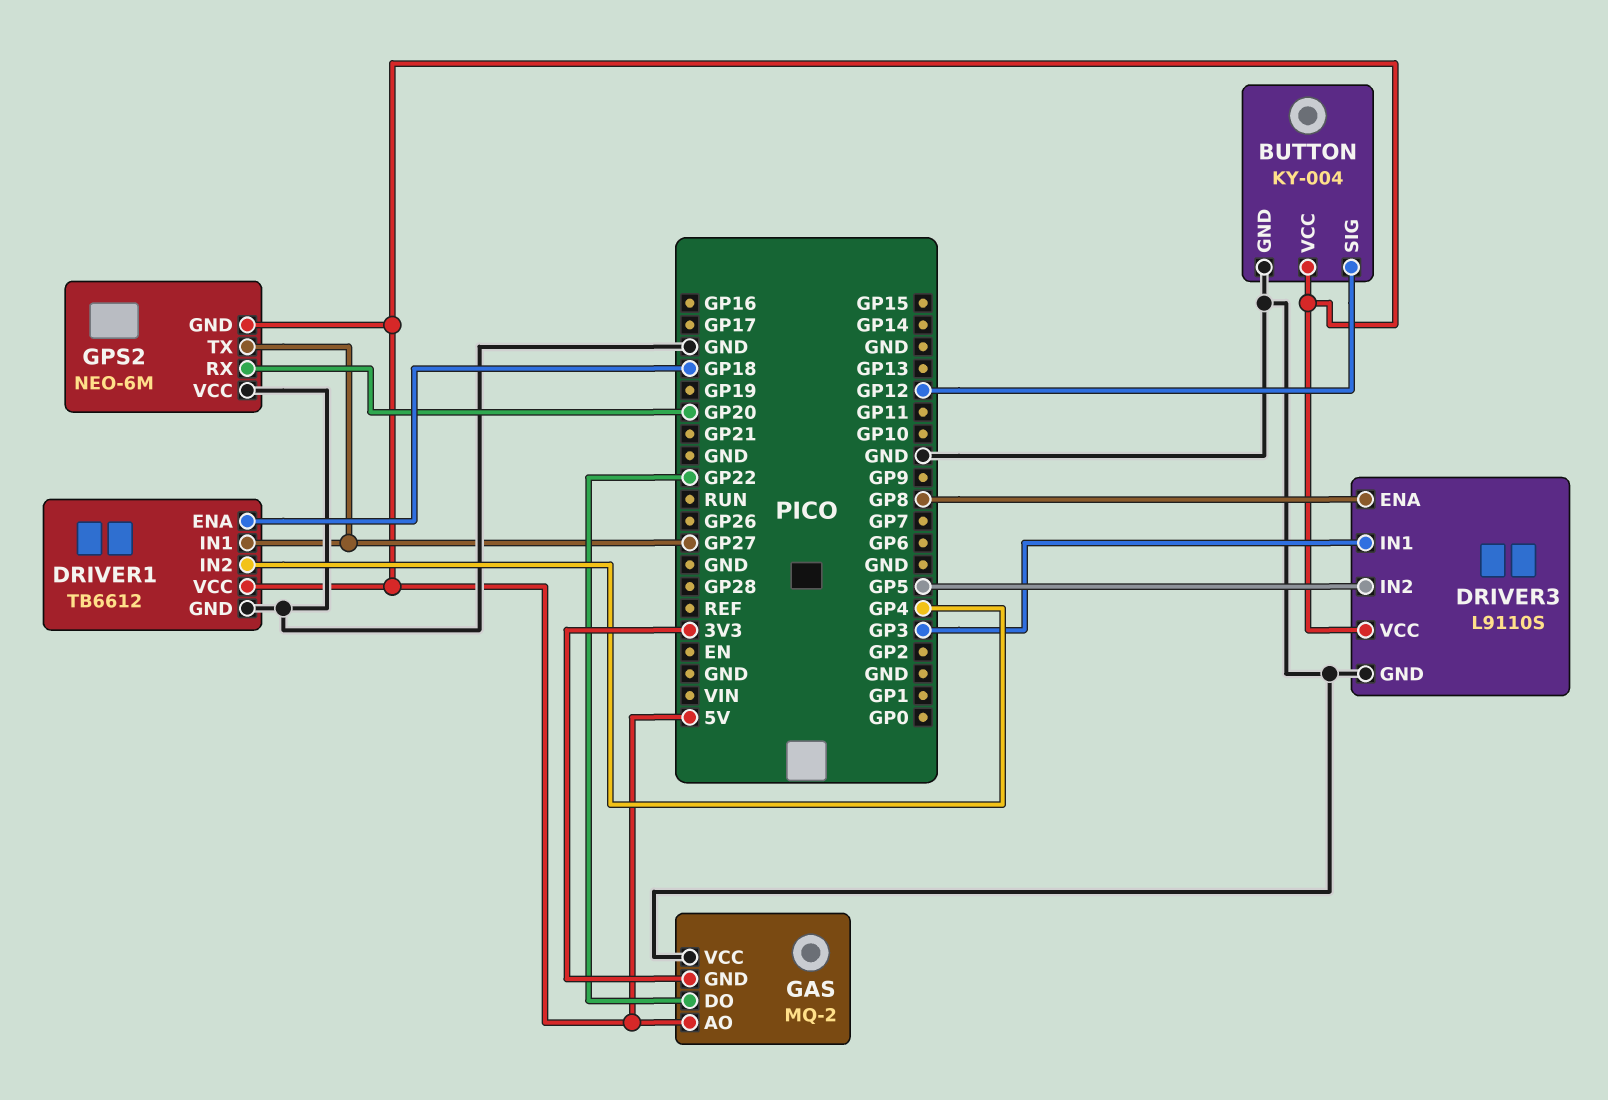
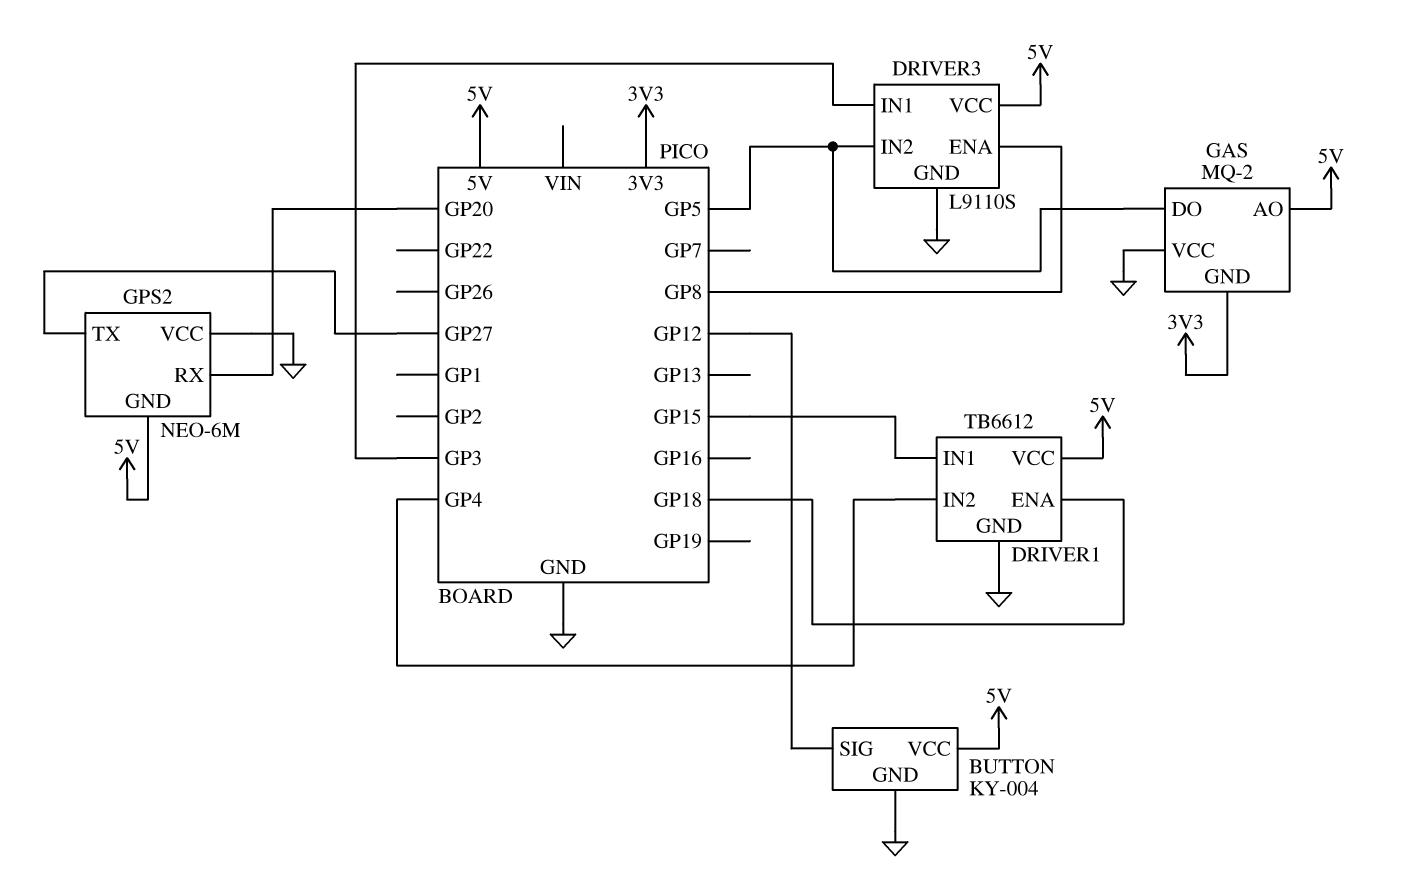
DRIVER1 pin IN1: GP27 -> GP15
GAS pin DO: GP22 -> GP5

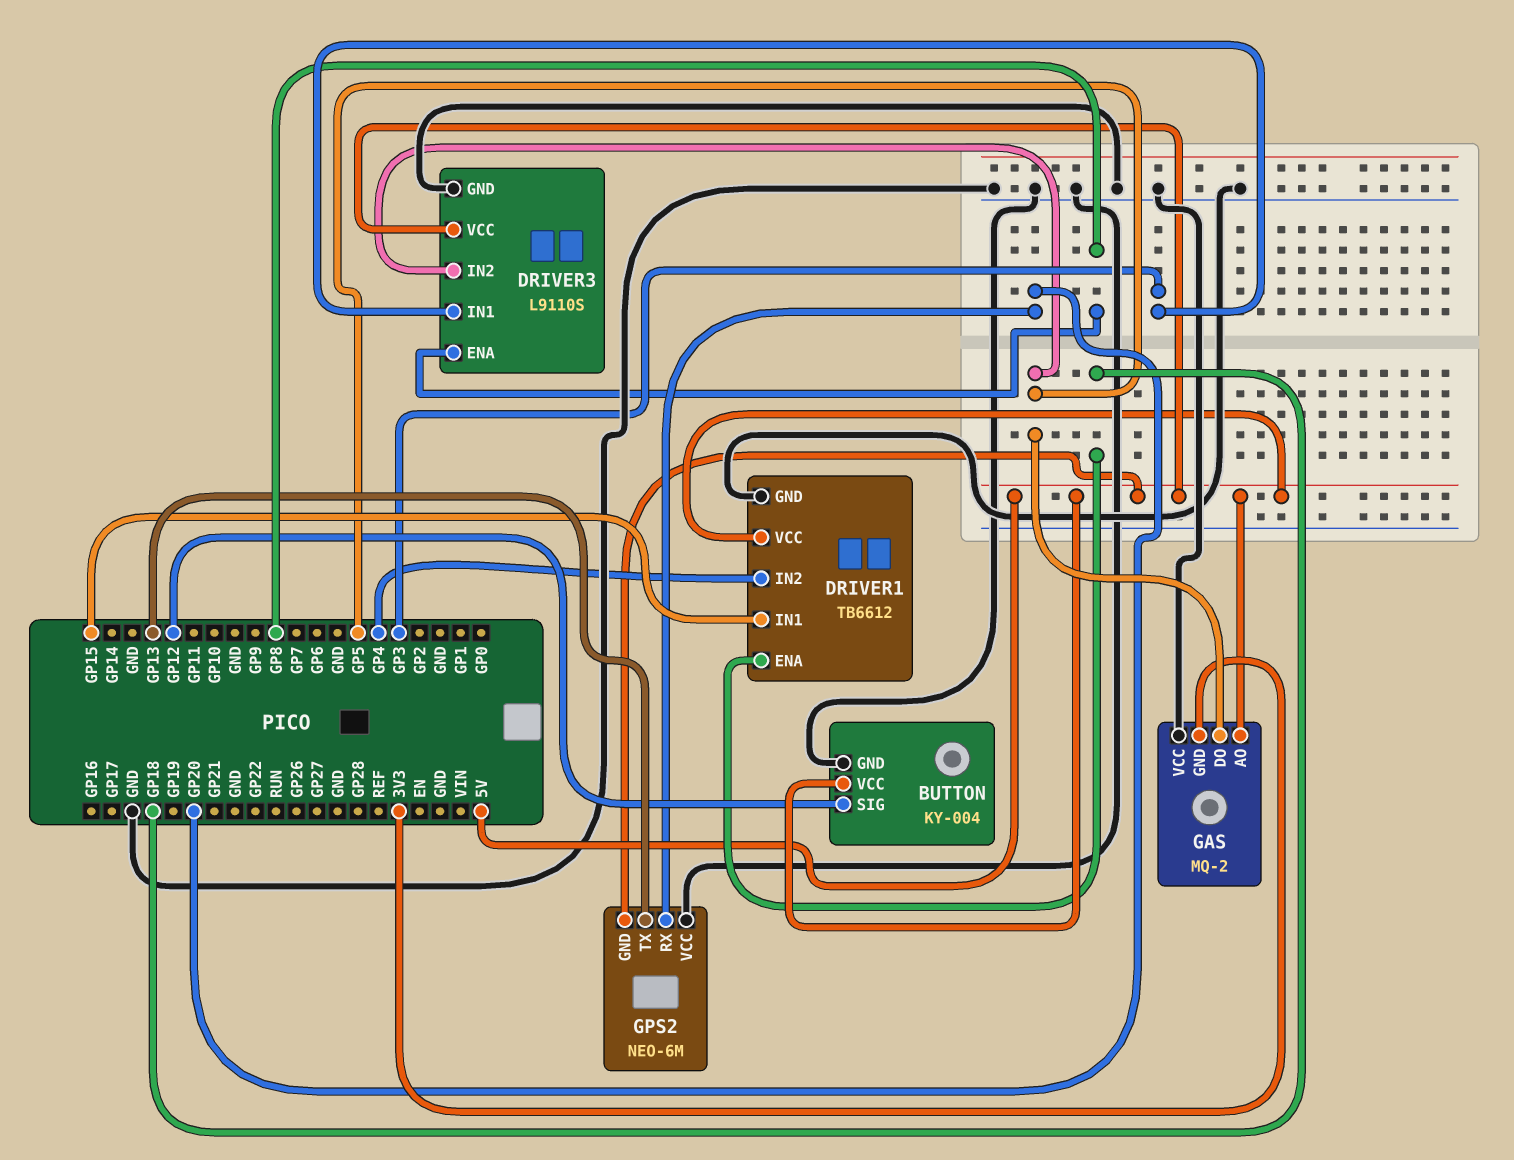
GPS2 pin TX: GP27 -> GP13

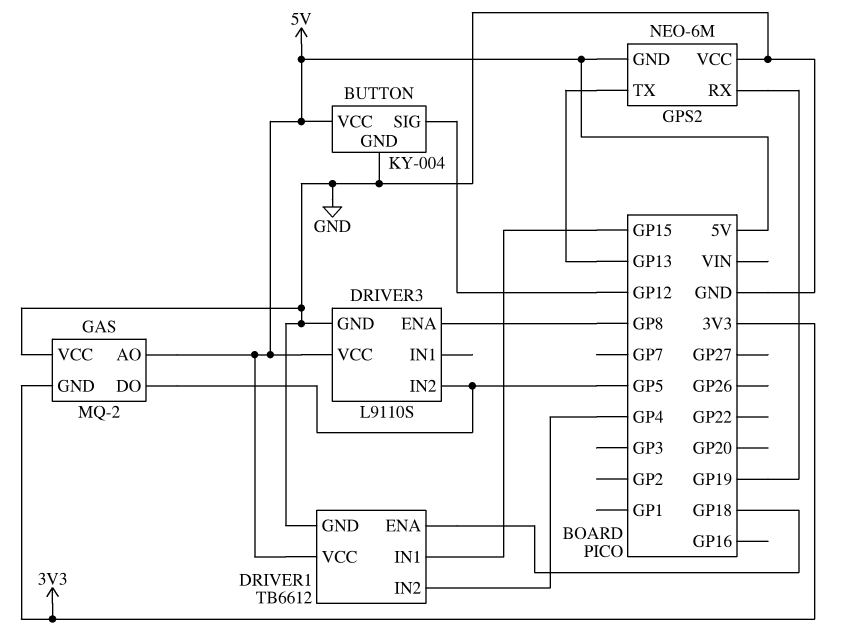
DRIVER3 pin IN1: GP3 -> none
GPS2 pin RX: GP20 -> GP19

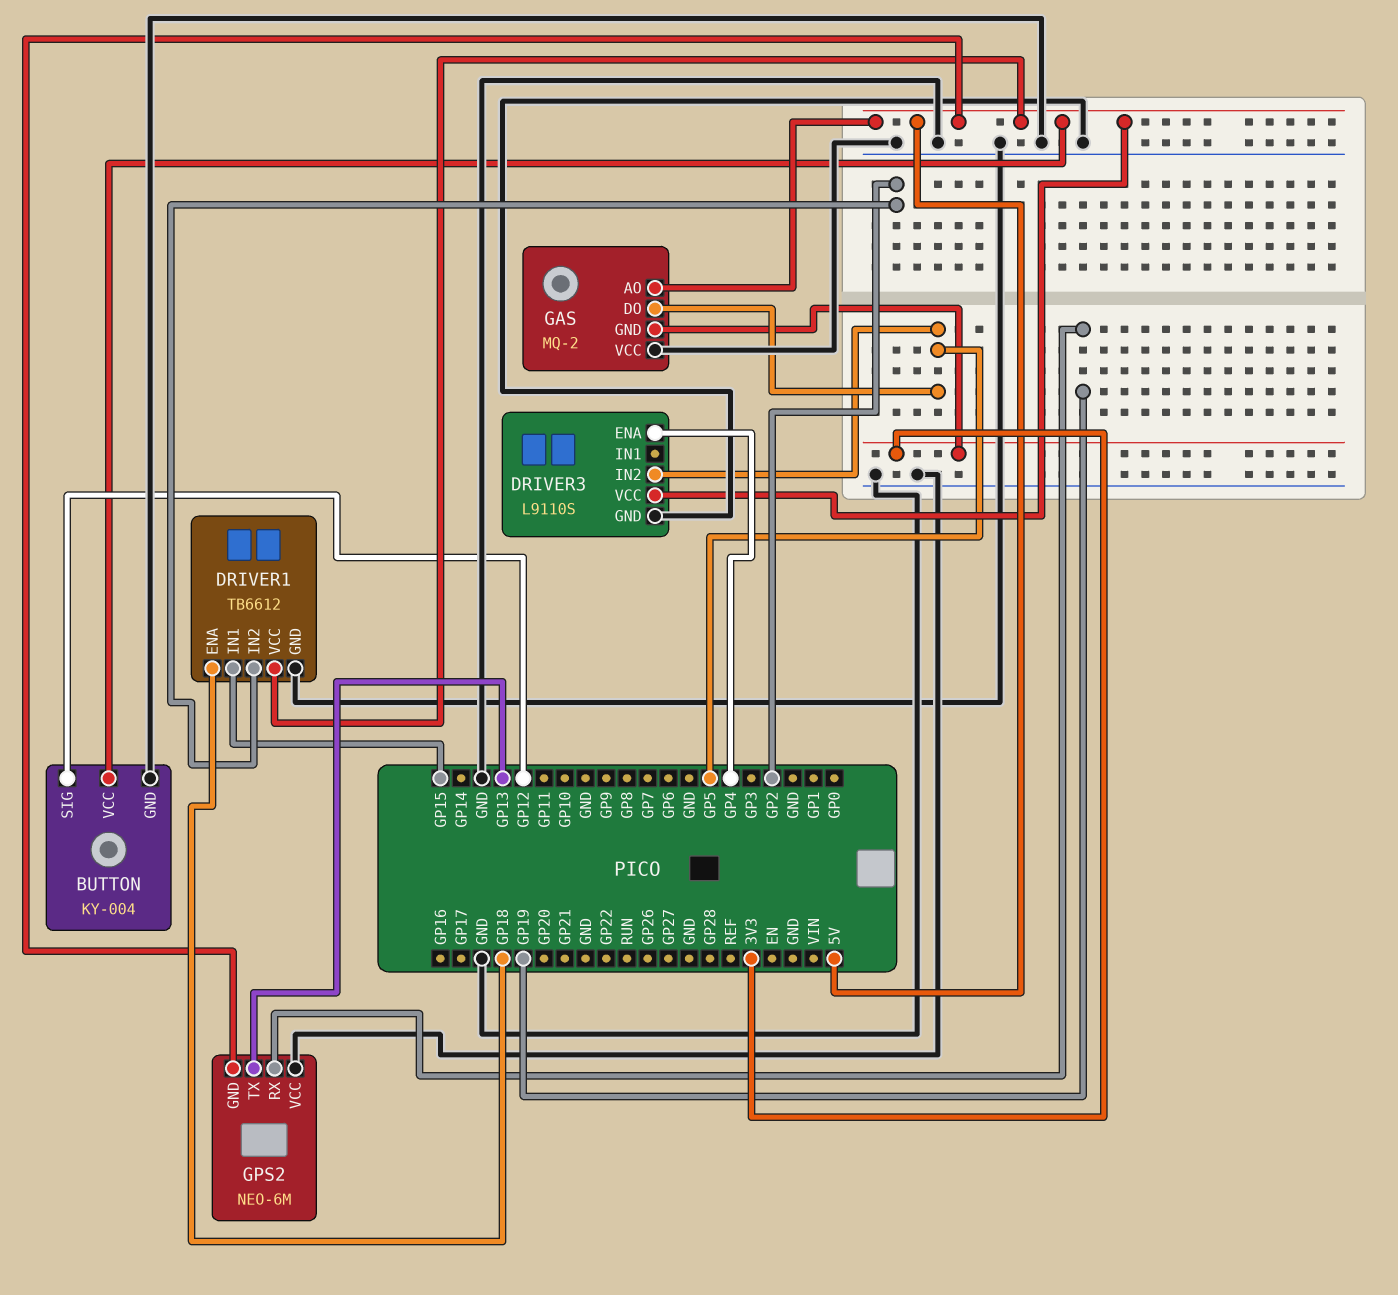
DRIVER1 pin IN2: GP4 -> GP2
DRIVER3 pin ENA: GP8 -> GP4

